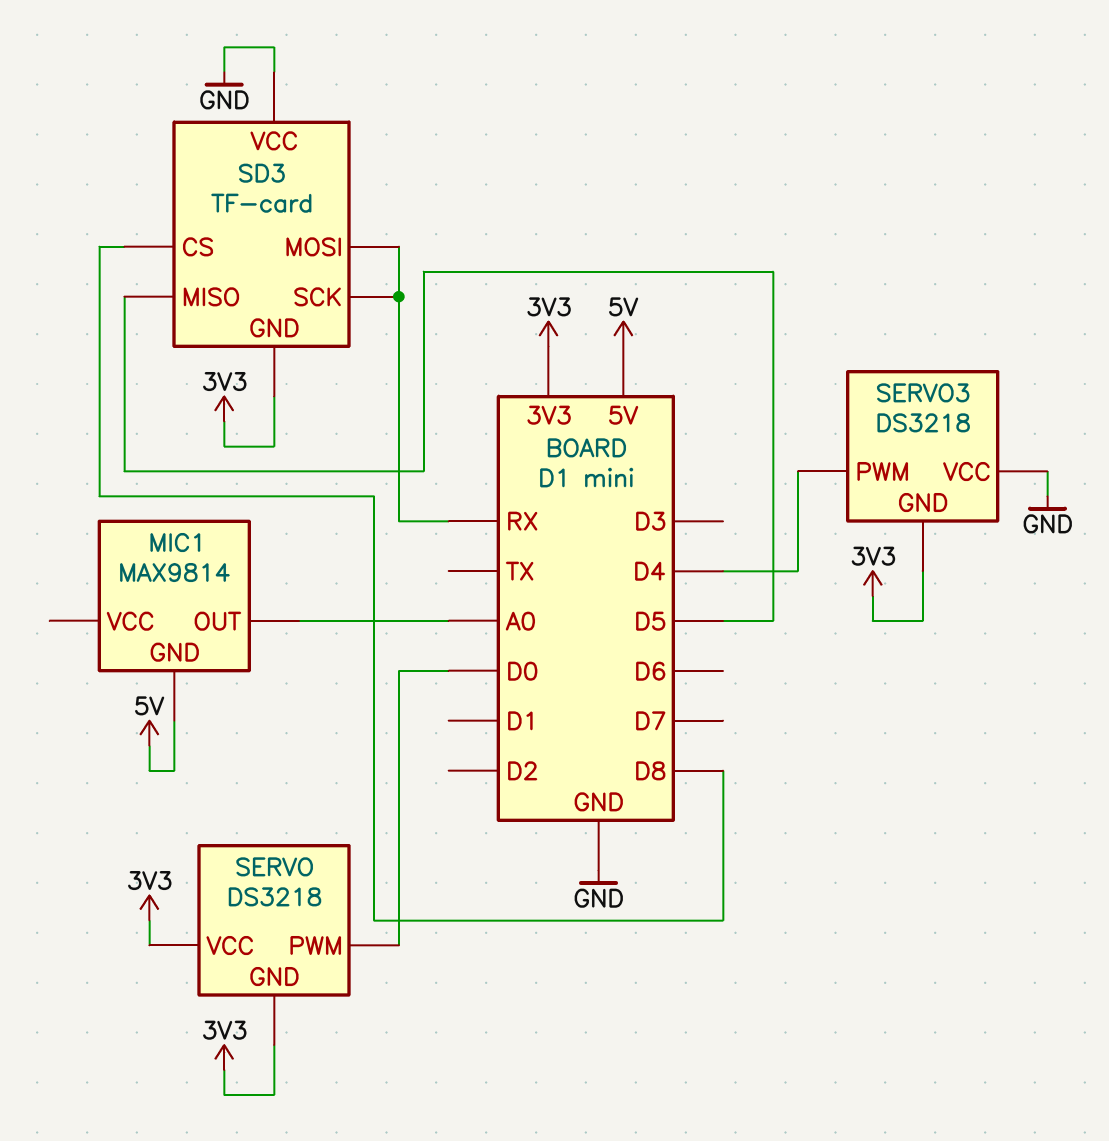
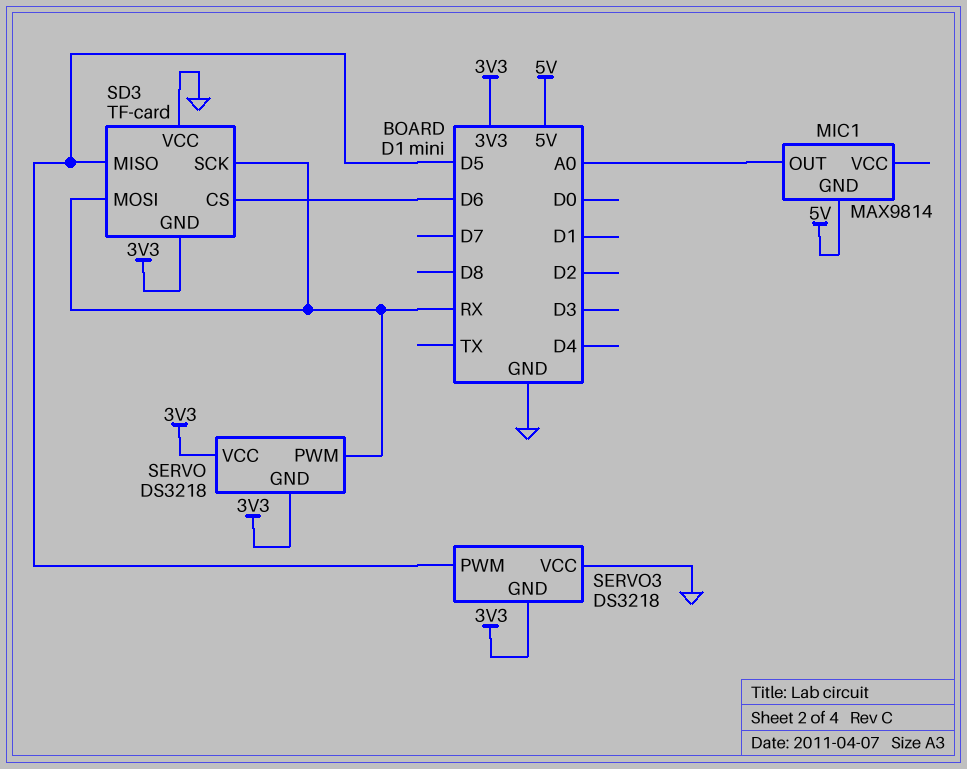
SD3 pin CS: D8 -> D6
SERVO pin PWM: D0 -> RX
SERVO3 pin PWM: D4 -> D5

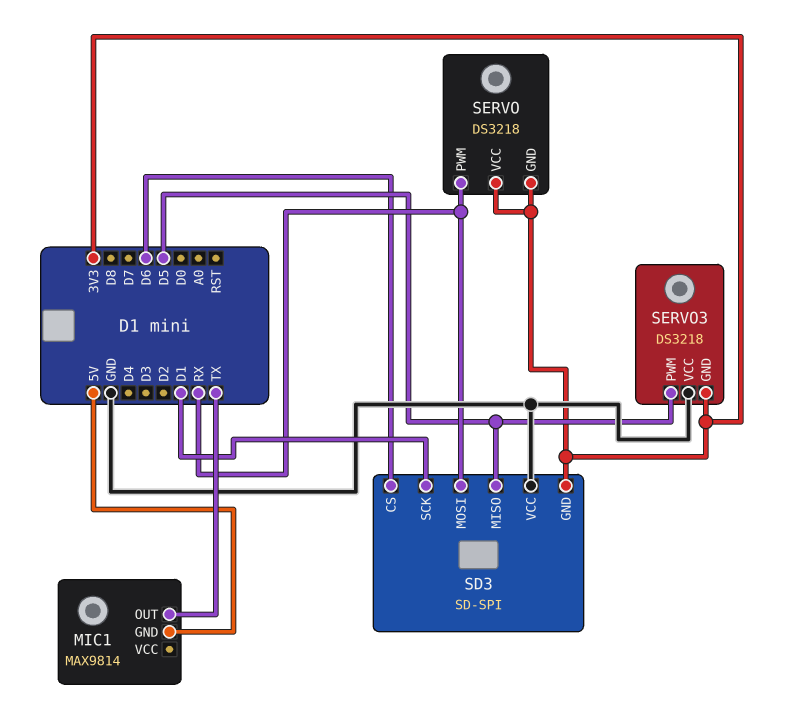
MIC1 pin OUT: A0 -> TX
SD3: TF-card -> SD-SPI
SD3 pin SCK: RX -> D1

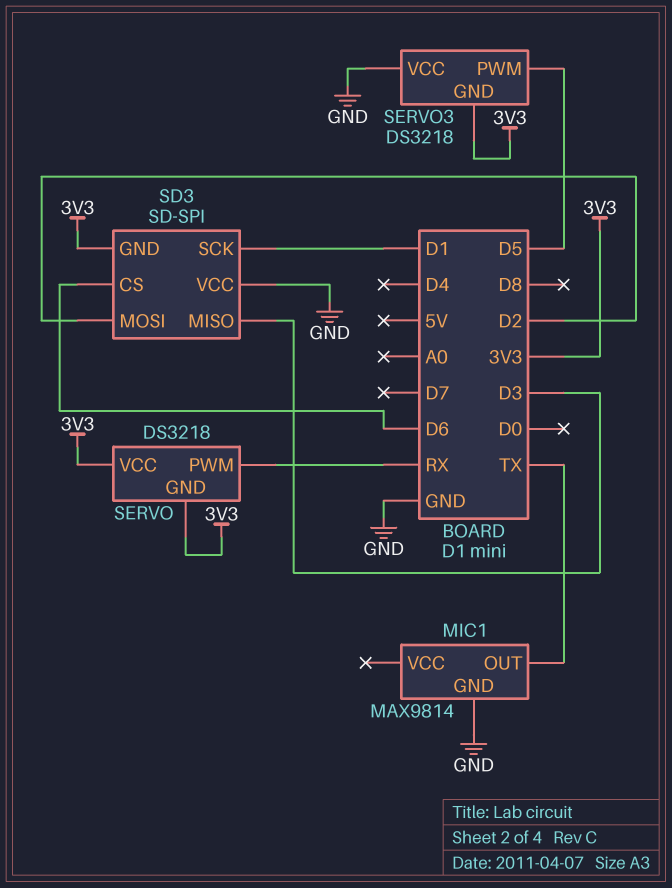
MIC1 pin GND: 5V -> GND
SD3 pin MISO: D5 -> D3
SD3 pin MOSI: RX -> D2

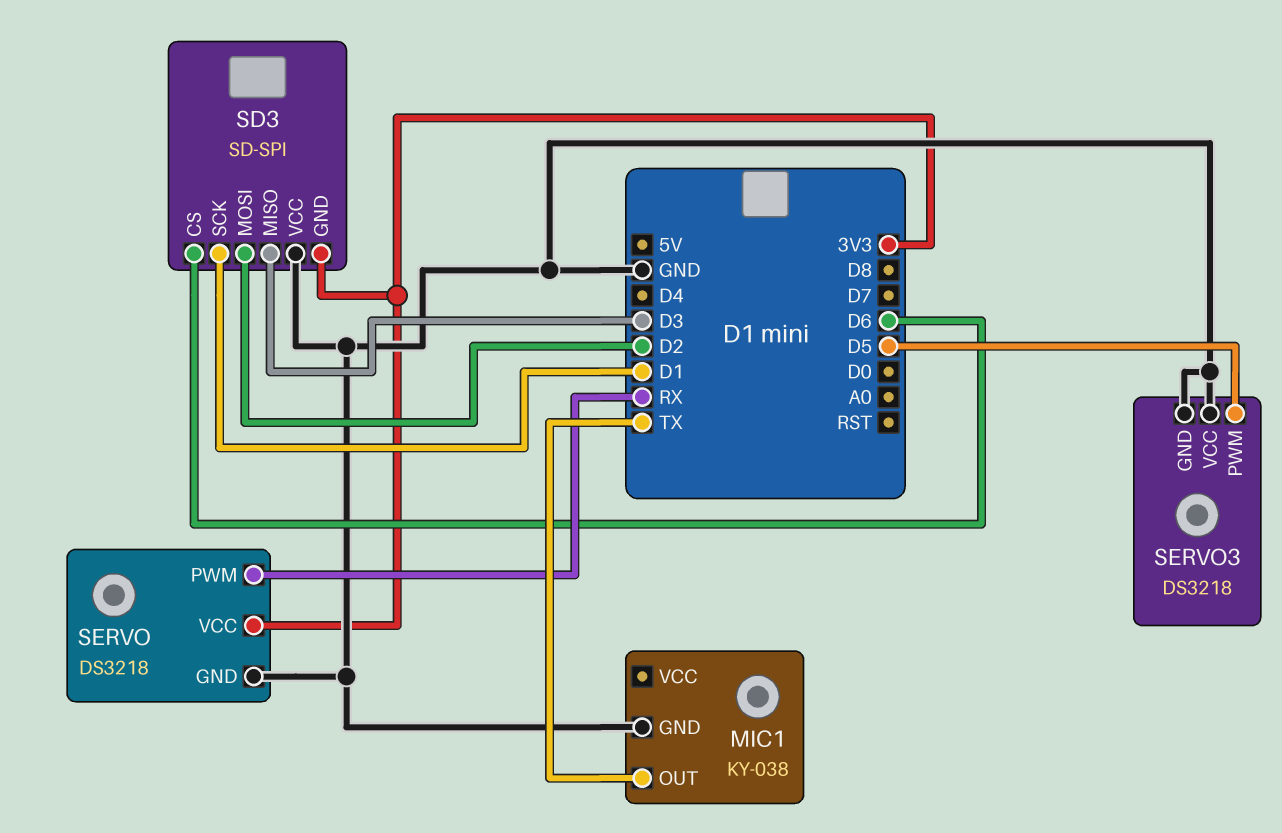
MIC1: MAX9814 -> KY-038
SERVO pin GND: 3V3 -> GND
SERVO3 pin GND: 3V3 -> GND

